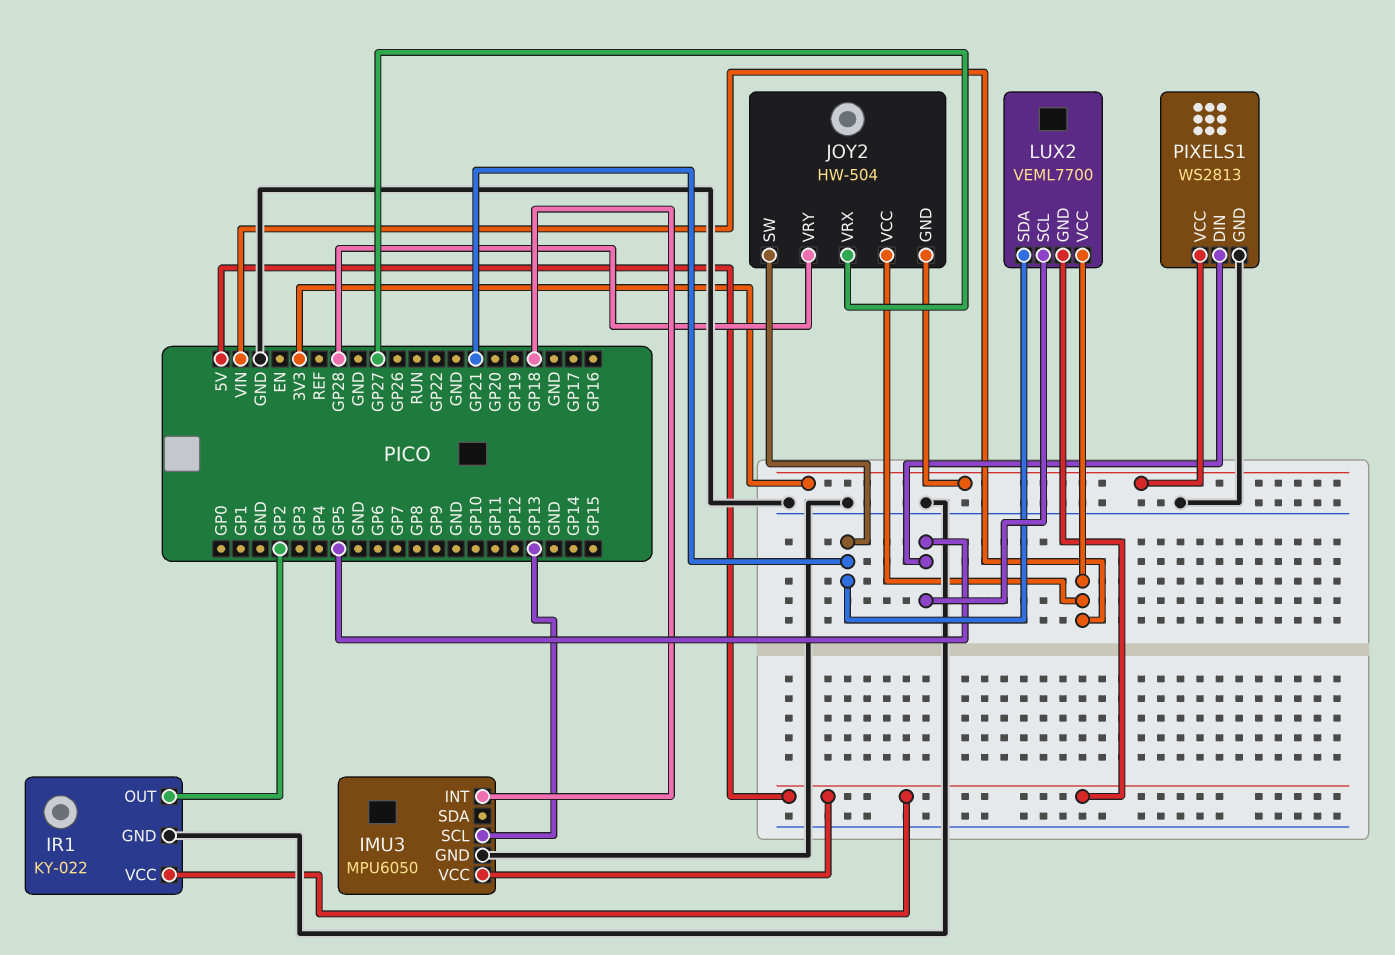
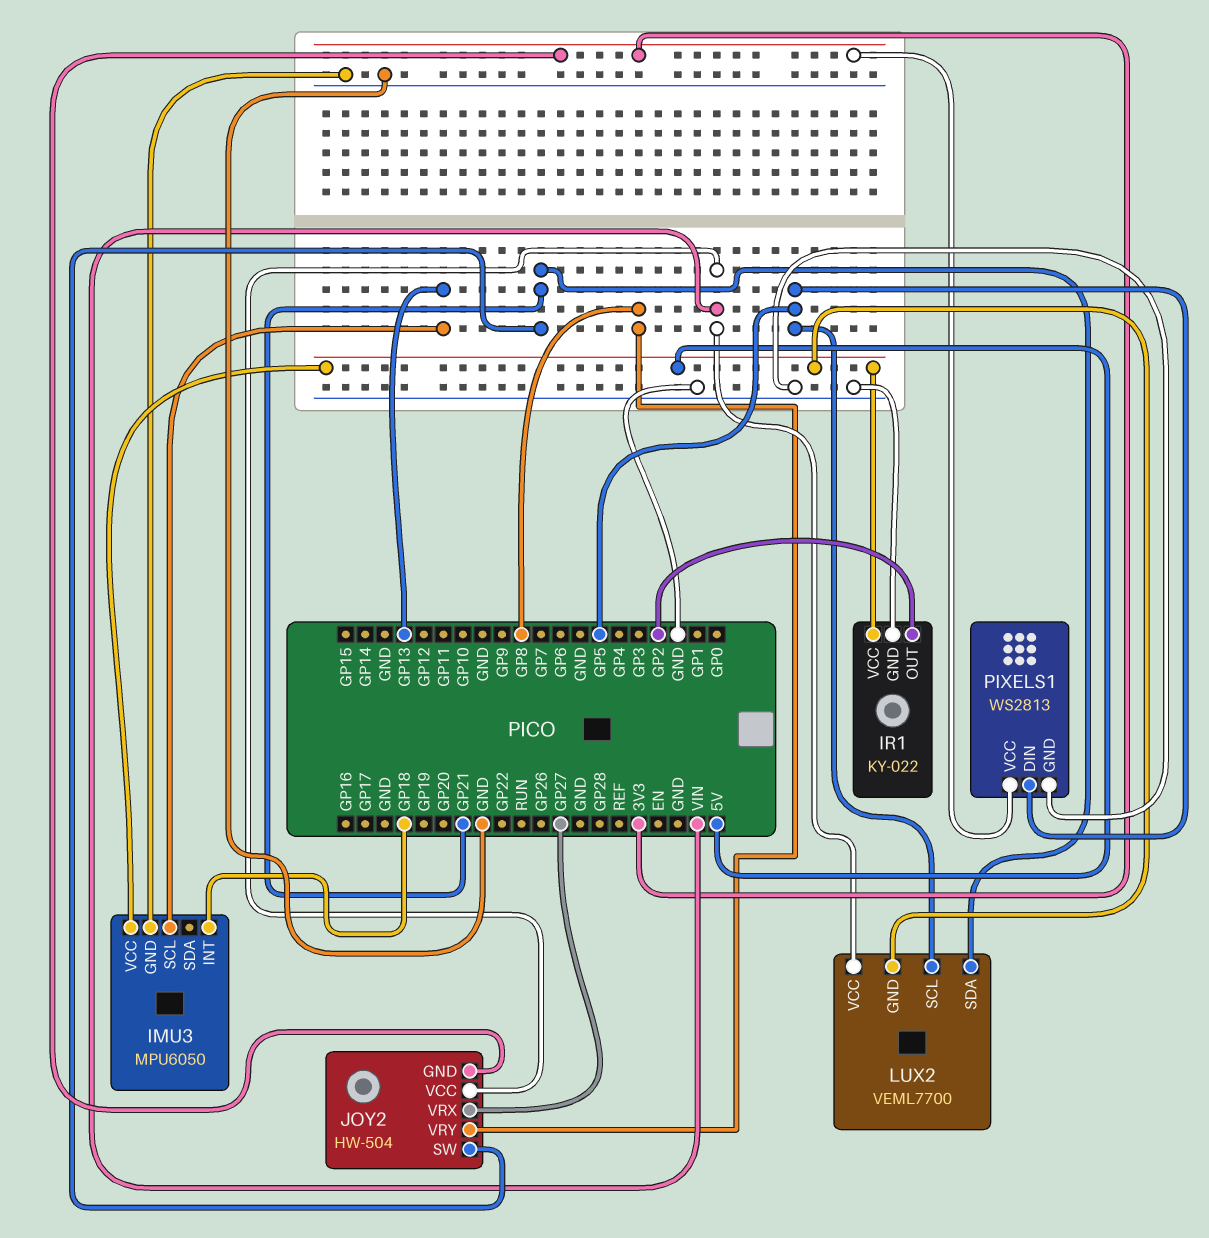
JOY2 pin VRY: GP28 -> GP8

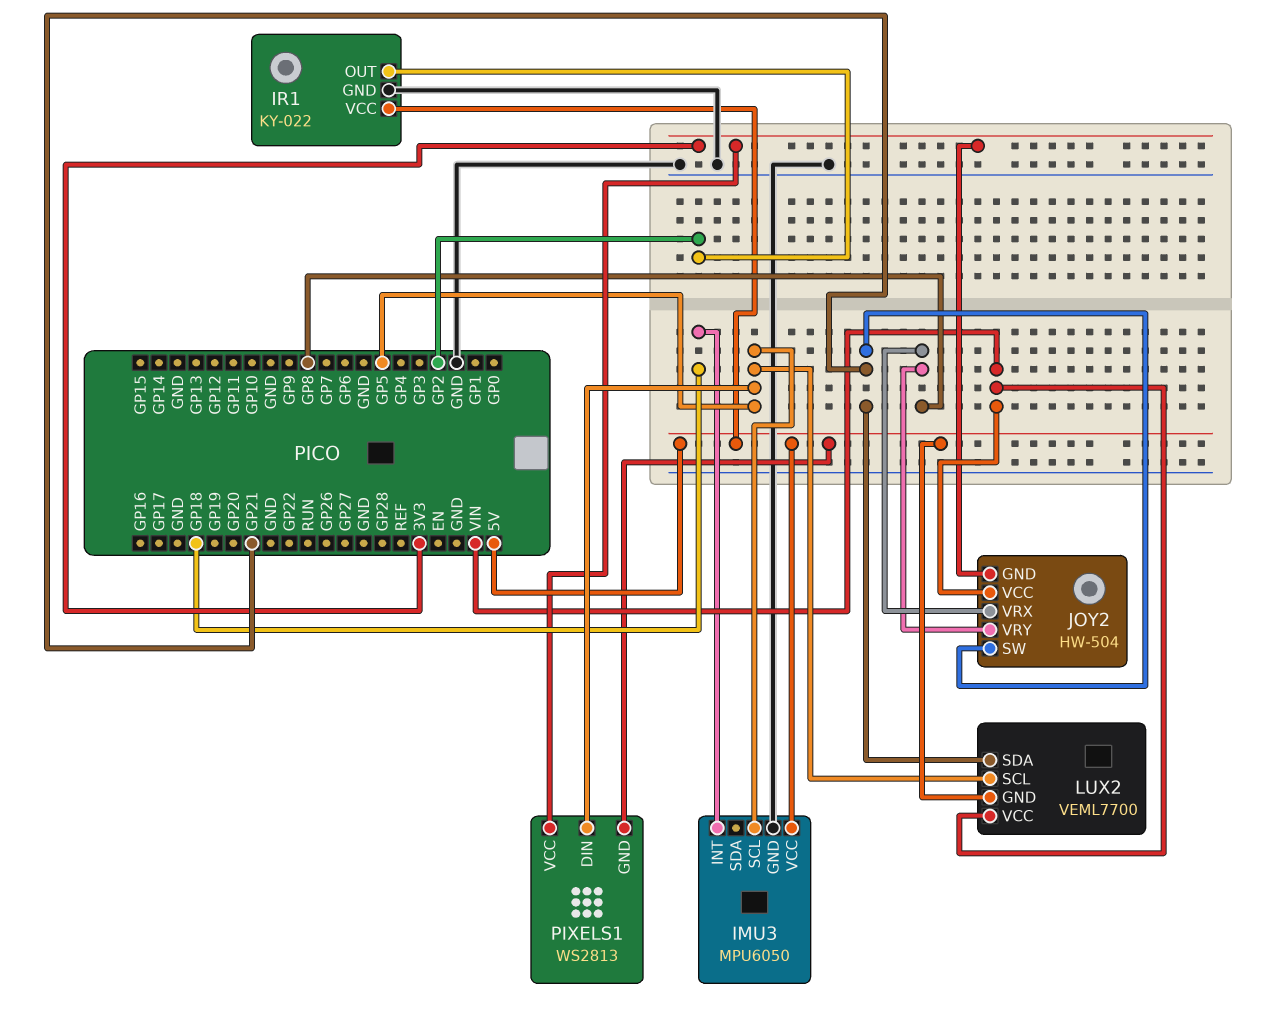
IMU3 pin SCL: GP13 -> GP5
JOY2 pin VRX: GP27 -> GP8
PIXELS1 pin GND: GND -> 5V

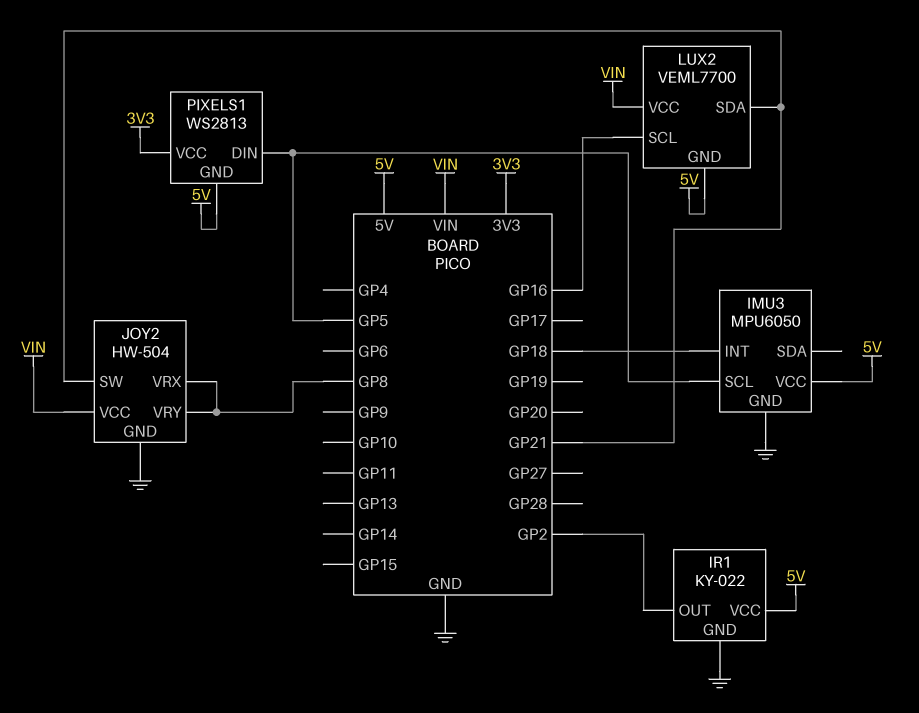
JOY2 pin GND: 3V3 -> GND
LUX2 pin SCL: GP5 -> GP16

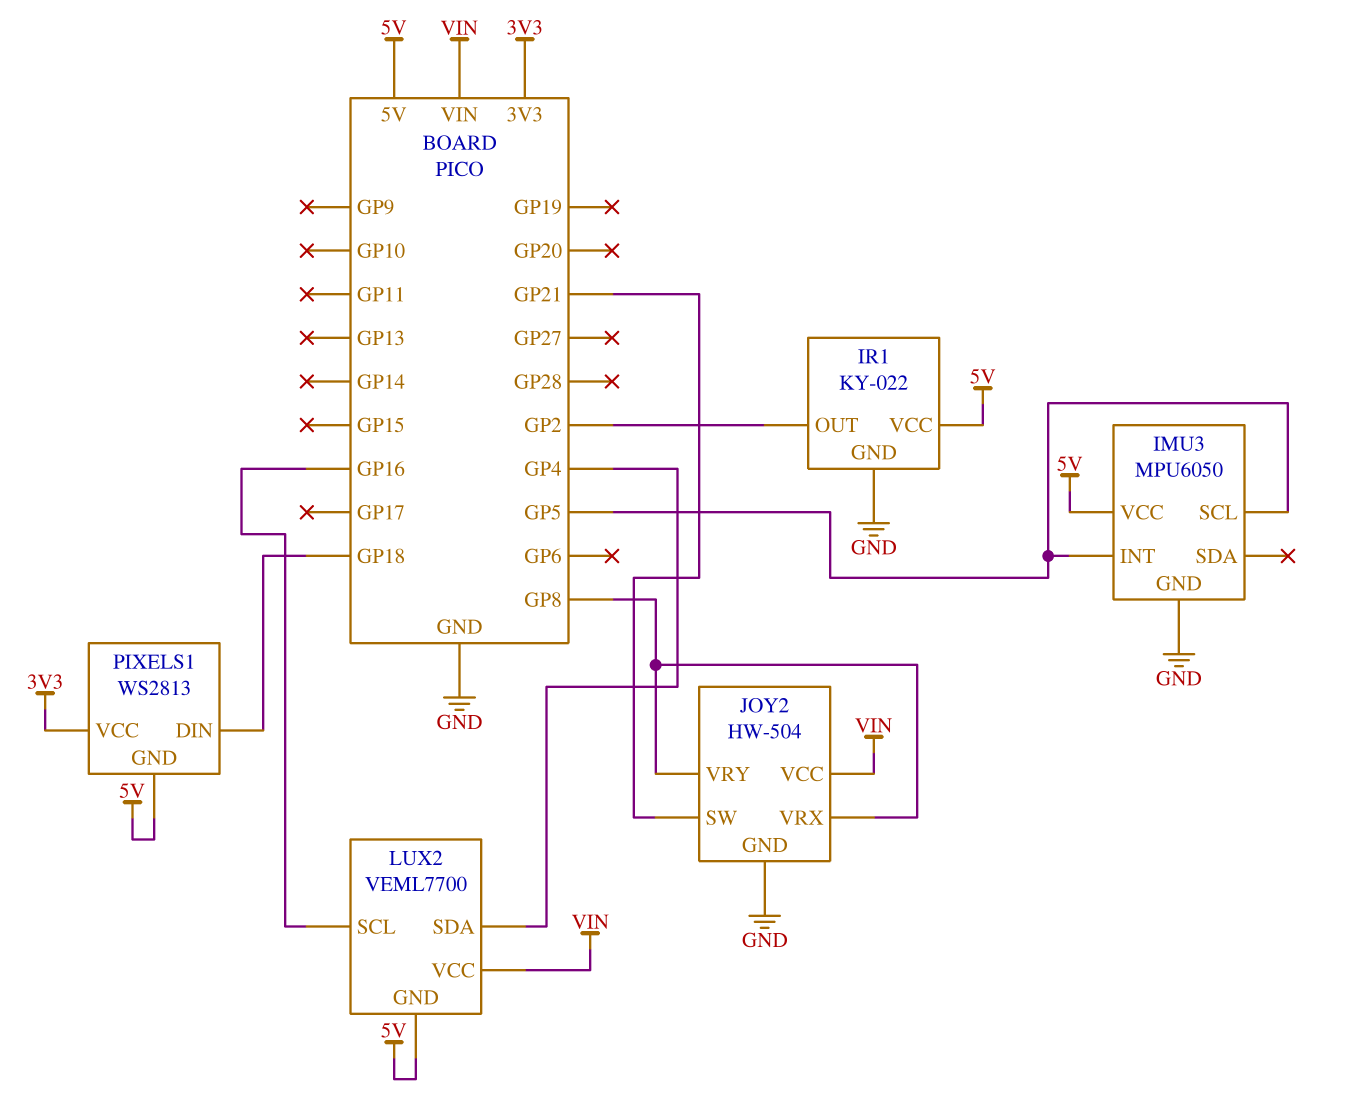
IMU3 pin INT: GP18 -> GP5
LUX2 pin SDA: GP21 -> GP4
PIXELS1 pin DIN: GP5 -> GP18

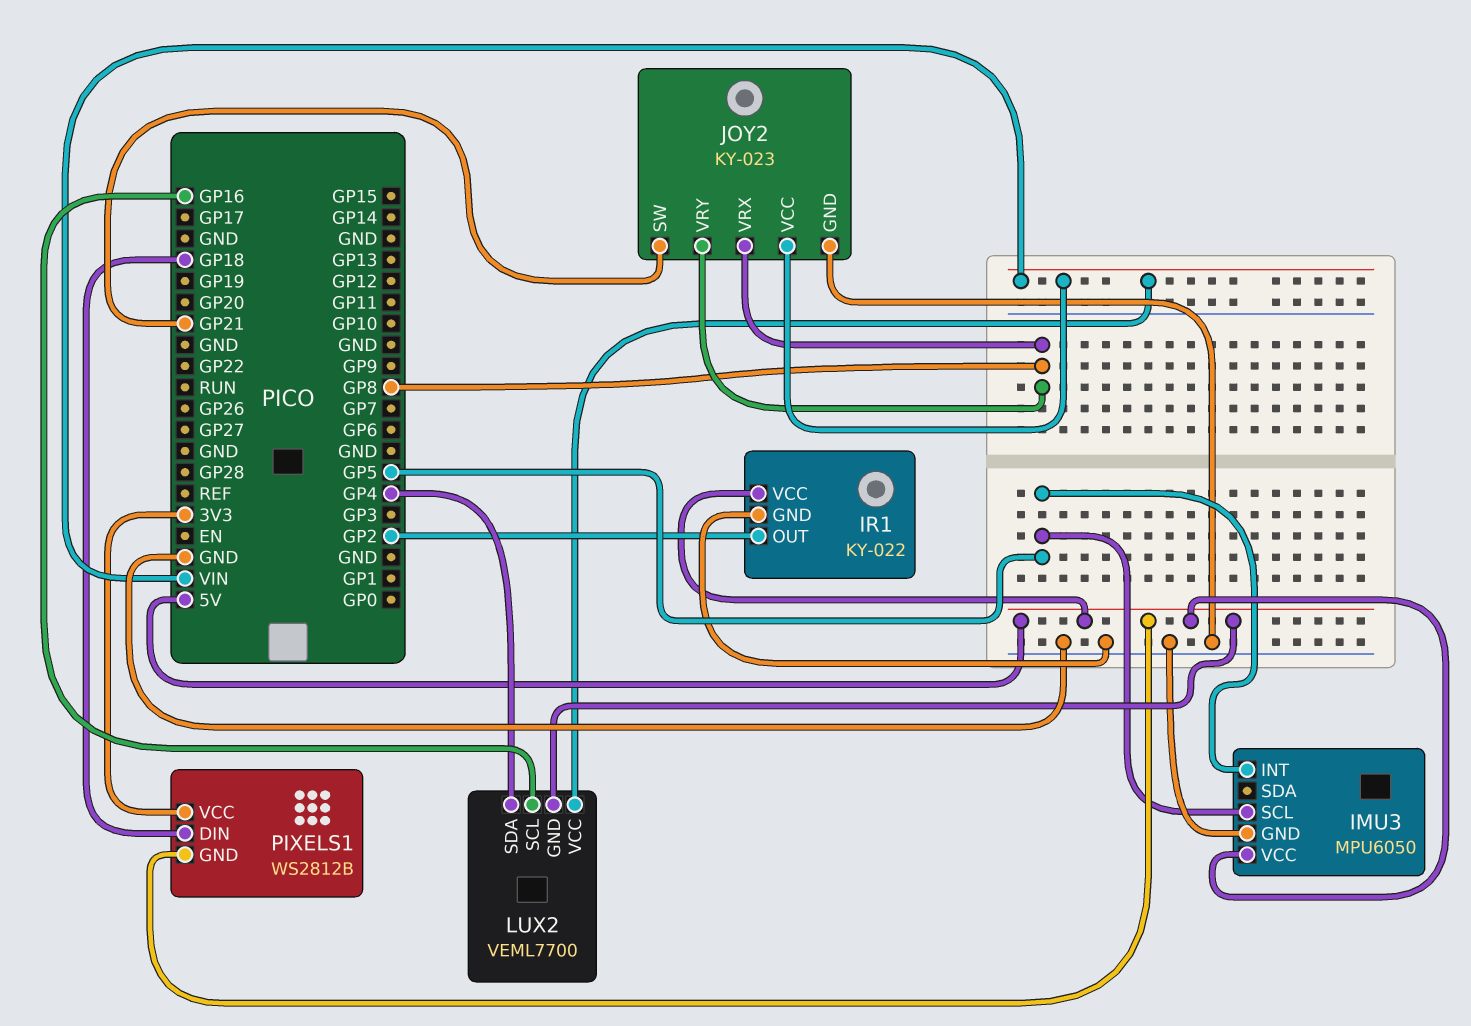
JOY2: HW-504 -> KY-023
PIXELS1: WS2813 -> WS2812B

